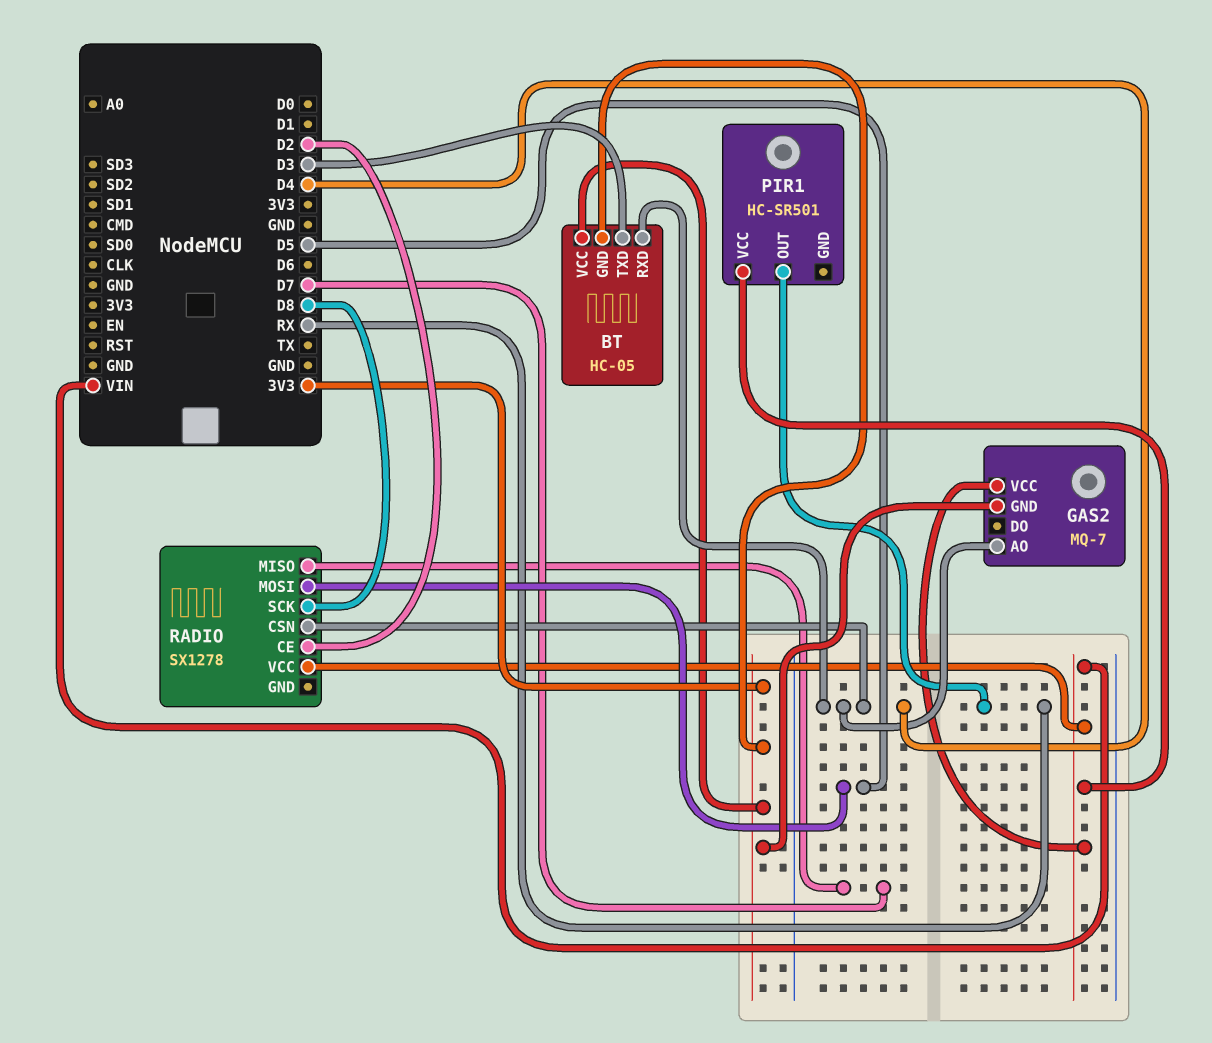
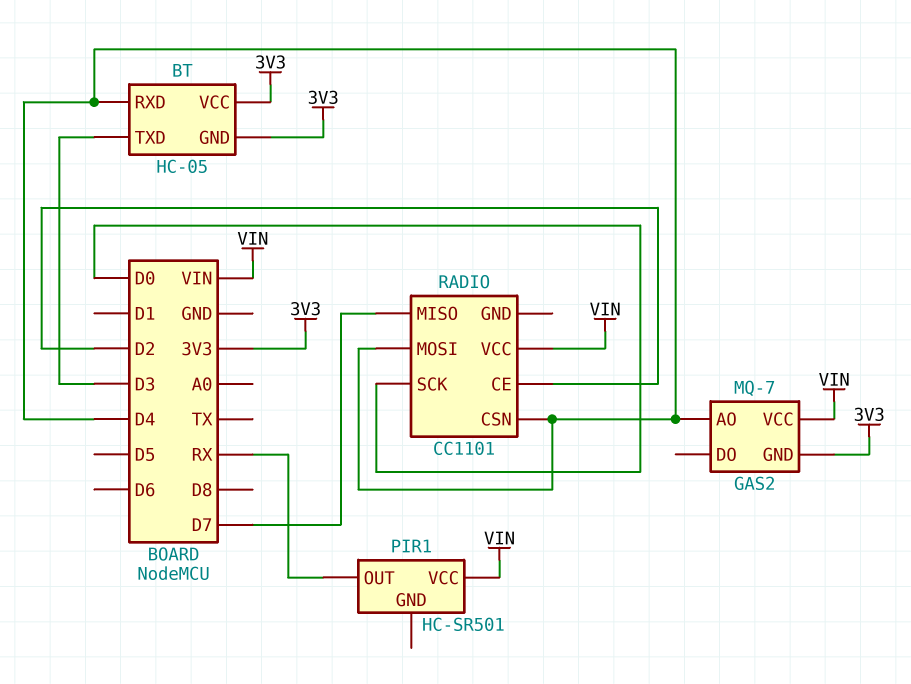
RADIO: SX1278 -> CC1101
RADIO pin MOSI: D5 -> D4
RADIO pin SCK: D8 -> D0

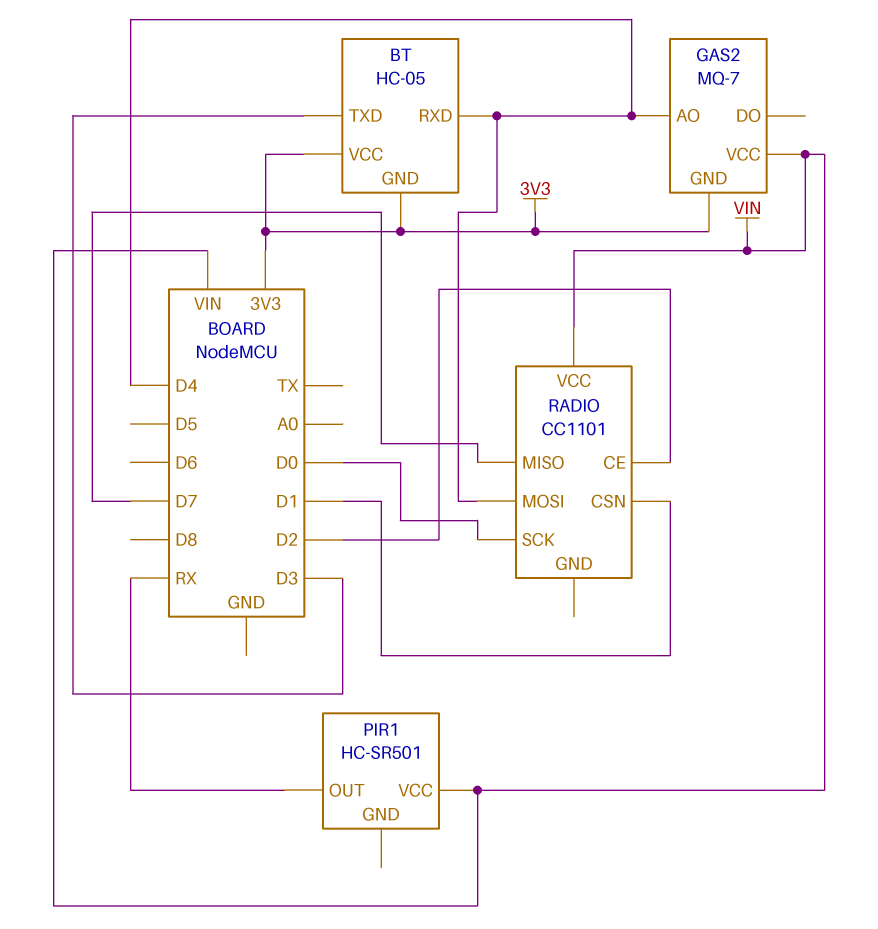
RADIO pin CSN: D4 -> D1

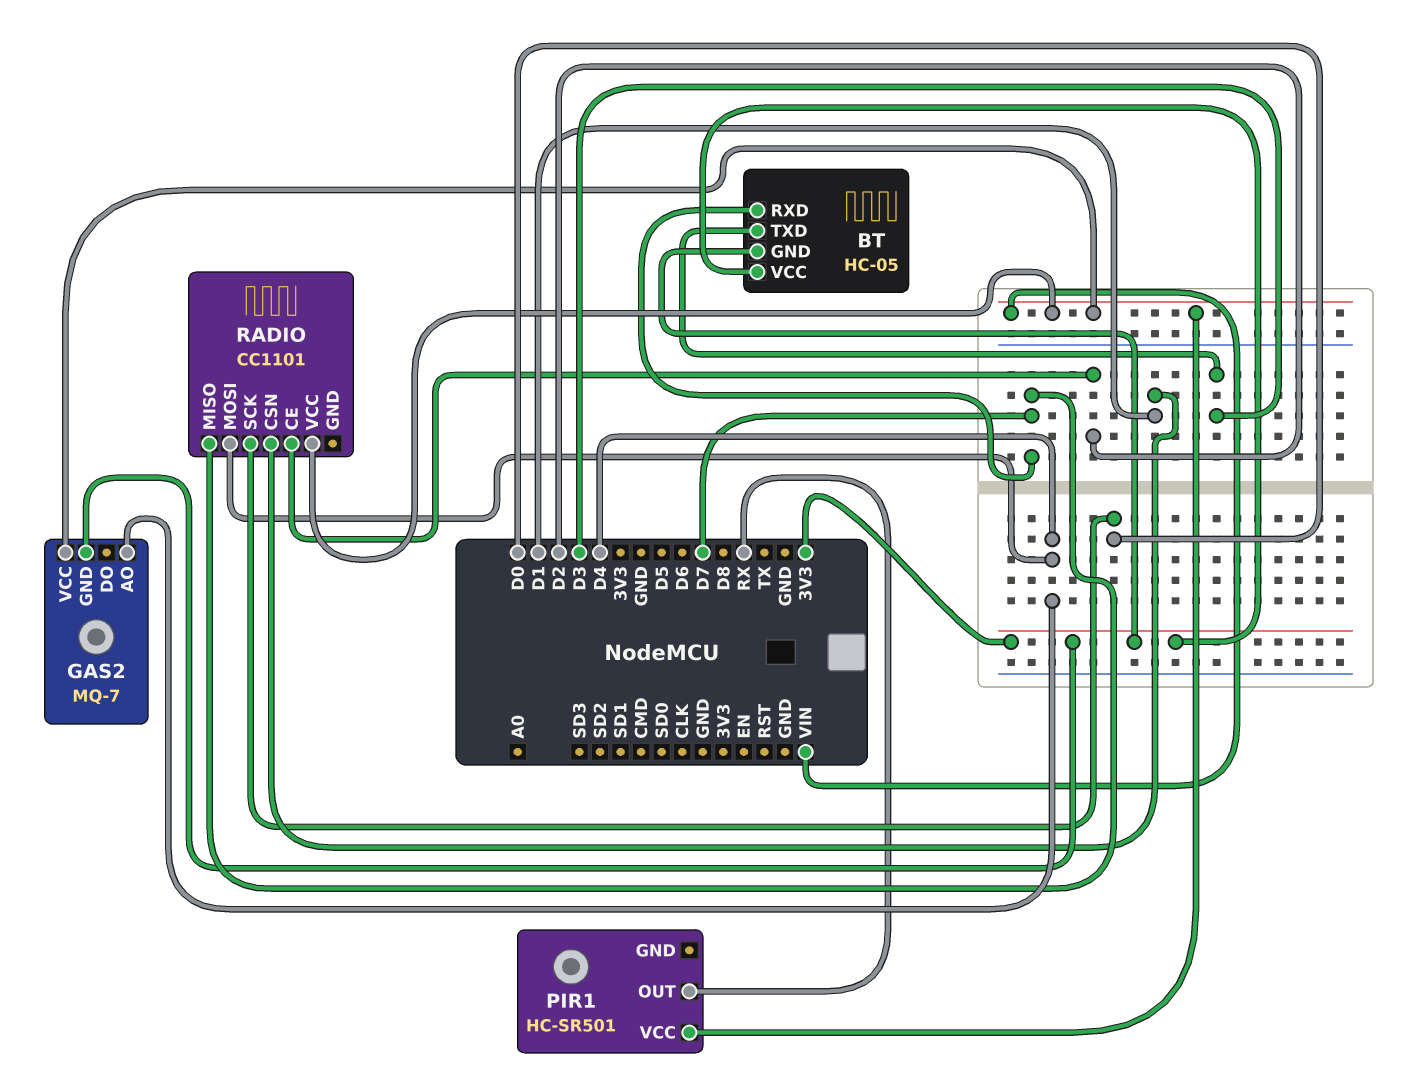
BT pin RXD: D4 -> D7

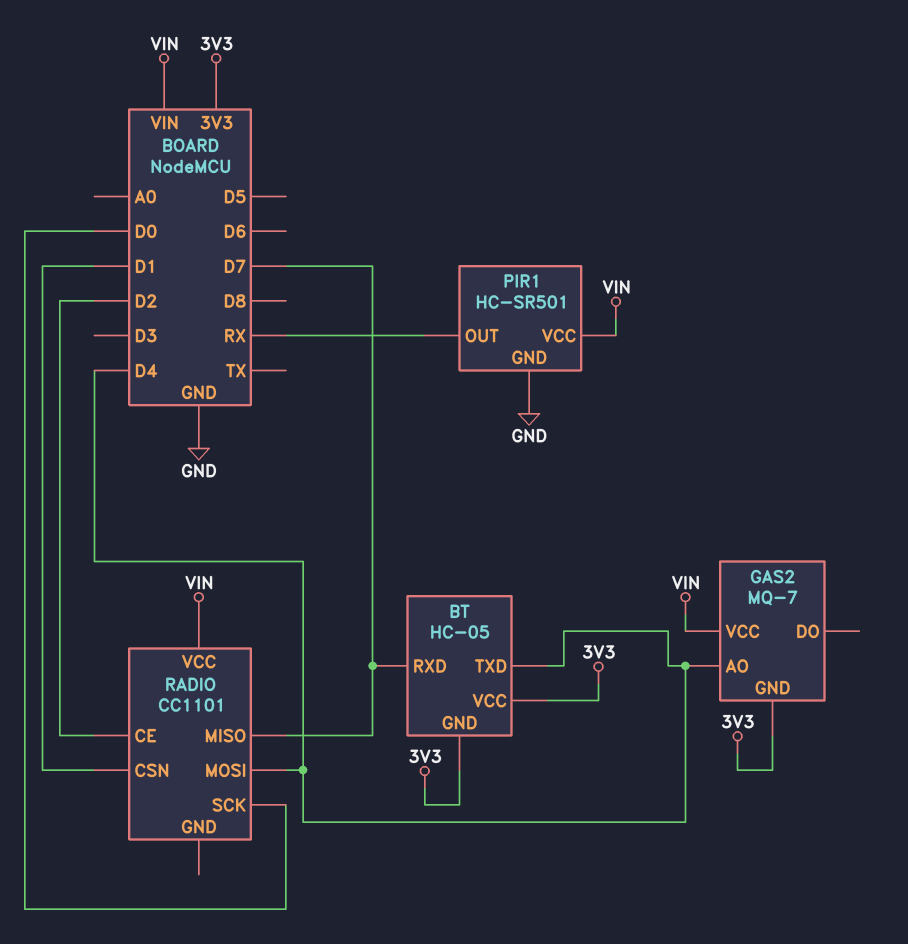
BT pin TXD: D3 -> D4
PIR1 pin GND: none -> GND

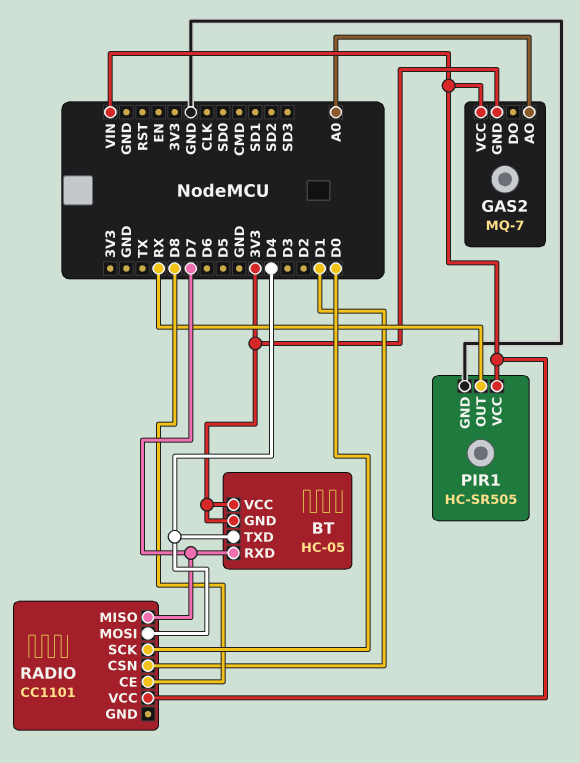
GAS2 pin AO: D4 -> A0
PIR1: HC-SR501 -> HC-SR505
RADIO pin CE: D2 -> D8

